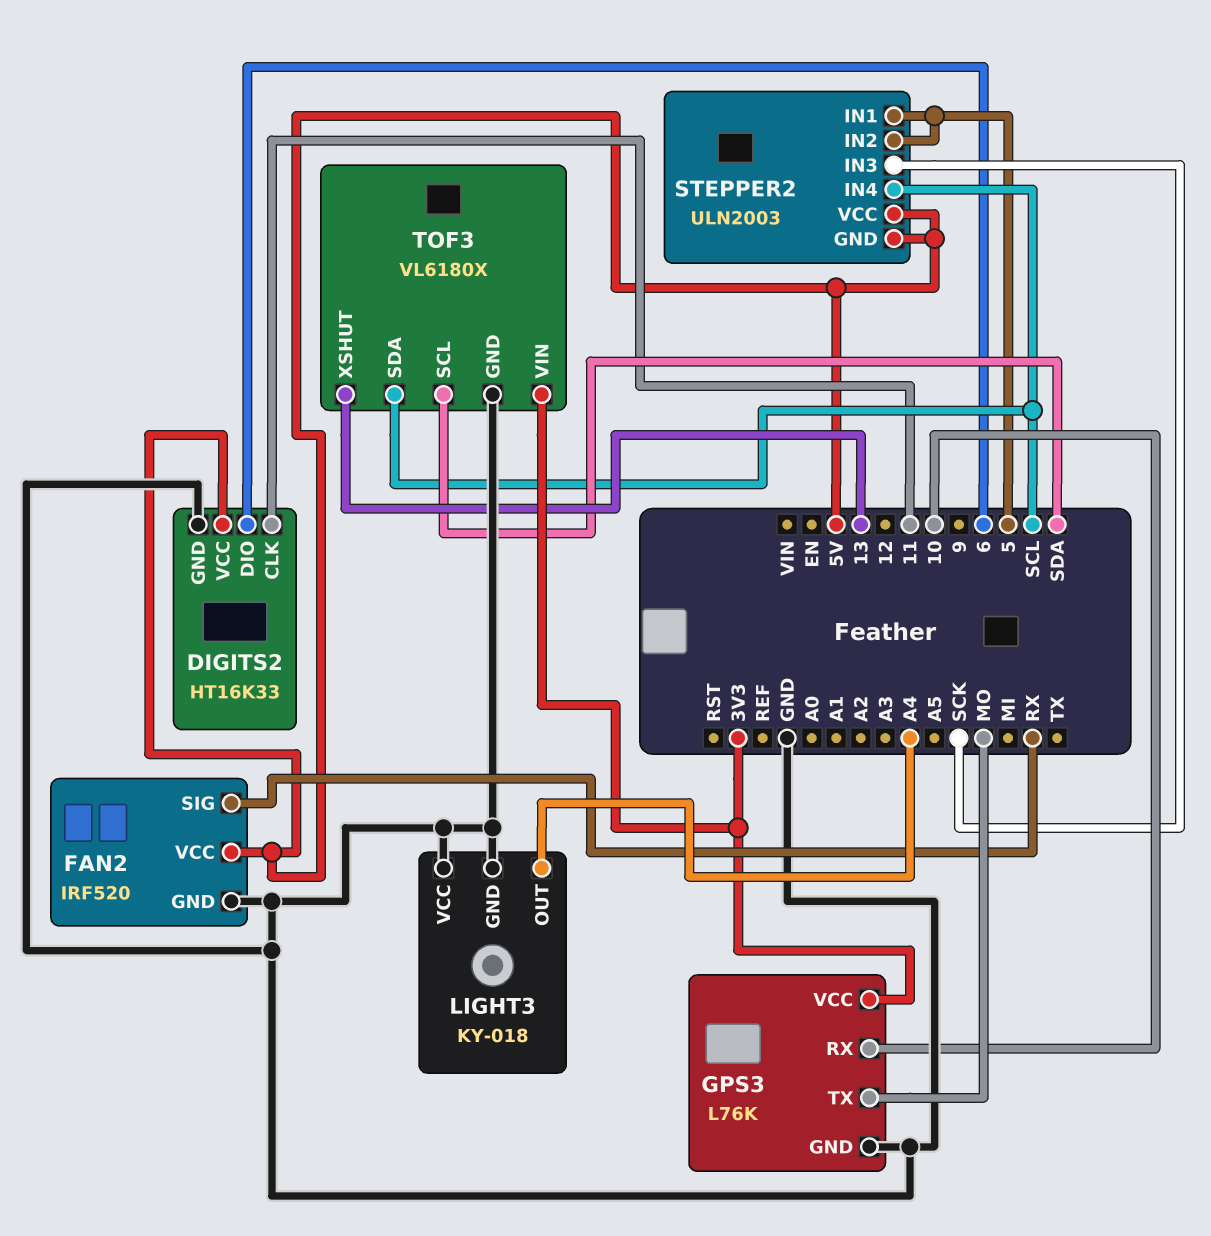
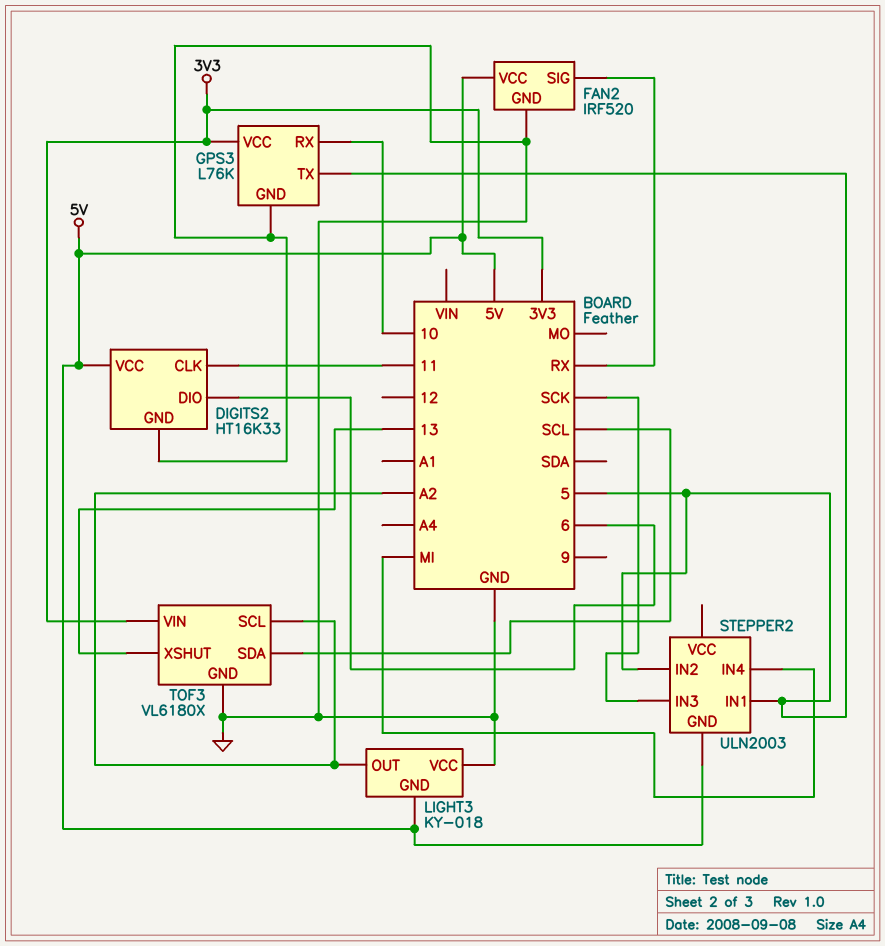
GPS3 pin TX: MO -> 5
LIGHT3 pin GND: GND -> 5V
LIGHT3 pin OUT: A4 -> A2
STEPPER2 pin IN4: SCL -> MI
STEPPER2 pin VCC: 5V -> none
TOF3 pin SCL: SDA -> A2

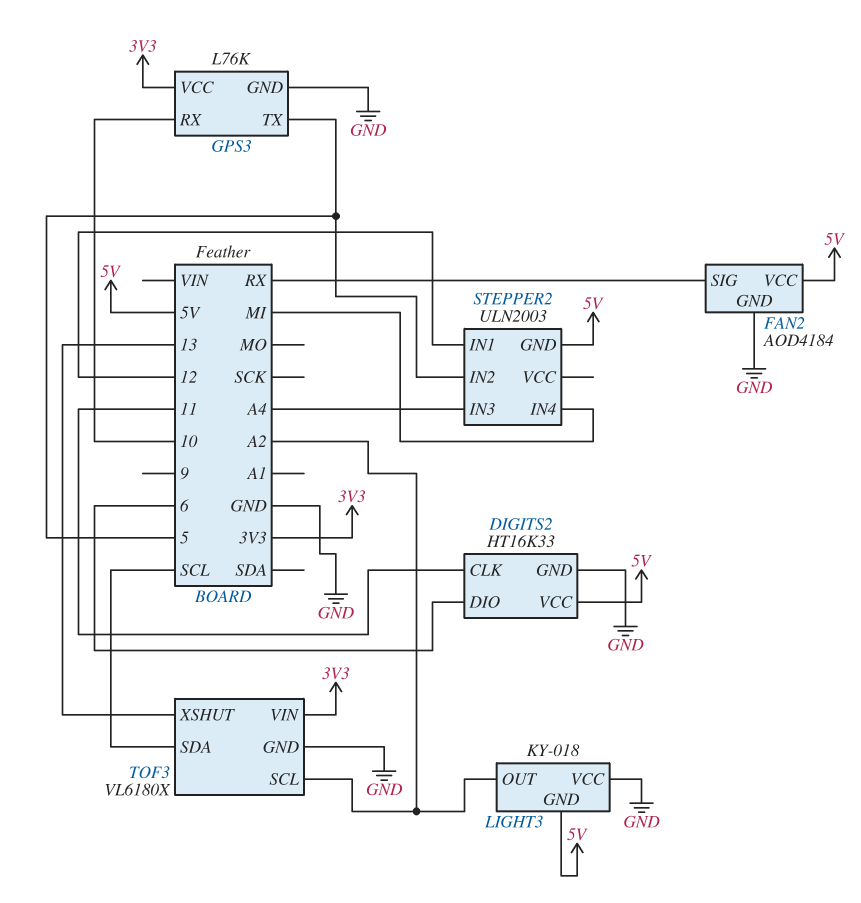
FAN2: IRF520 -> AOD4184
STEPPER2 pin IN1: 5 -> 12
STEPPER2 pin IN3: SCK -> A4

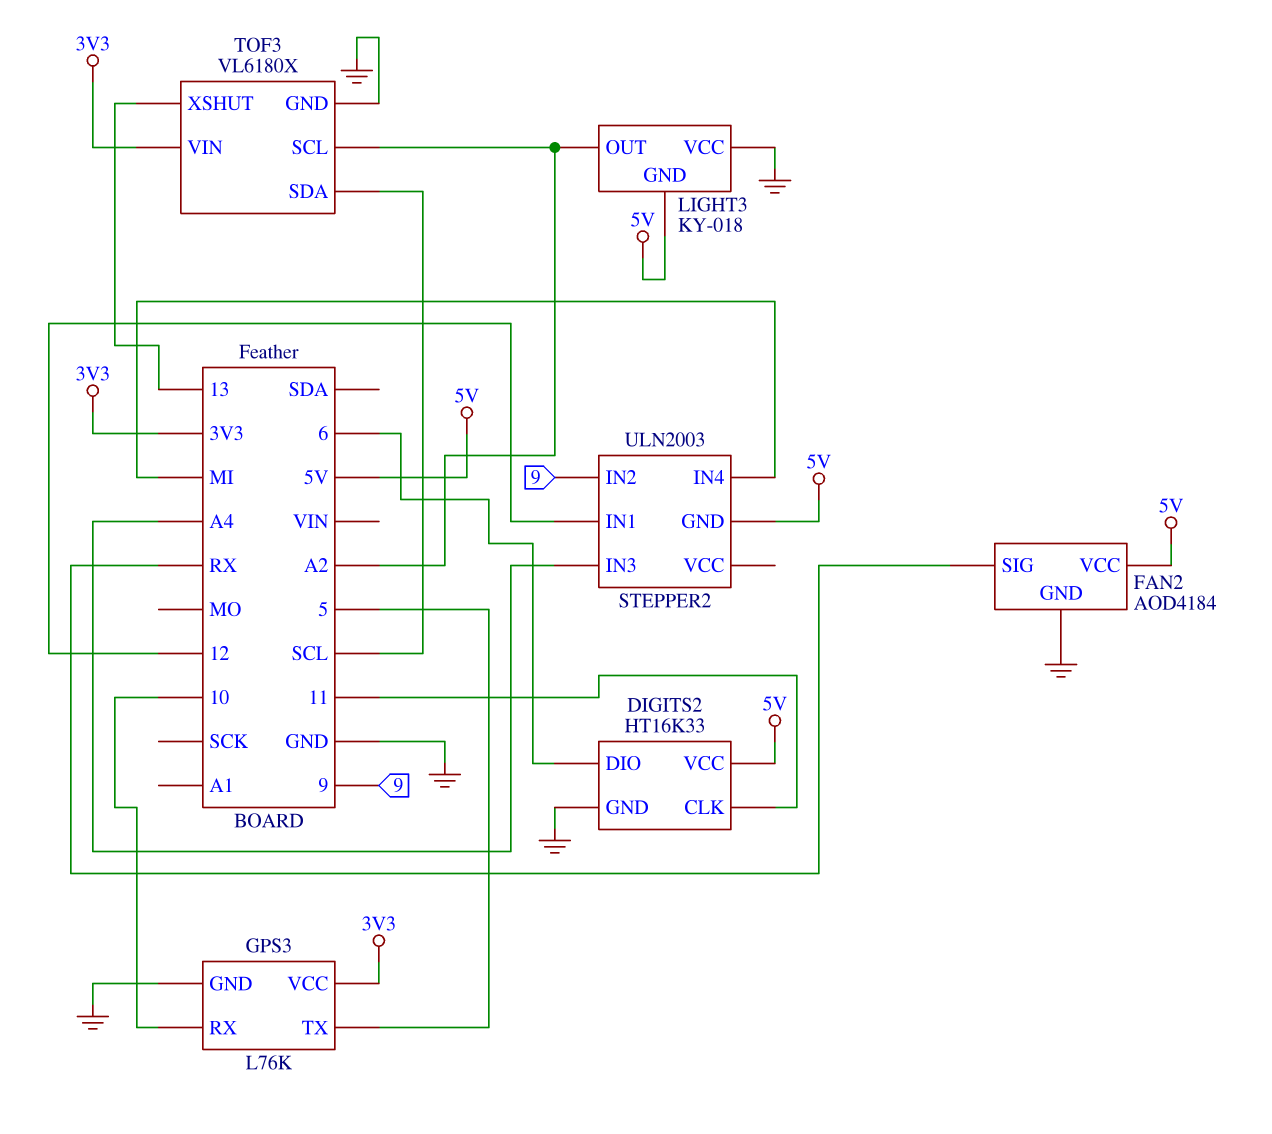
STEPPER2 pin IN2: 5 -> 9

